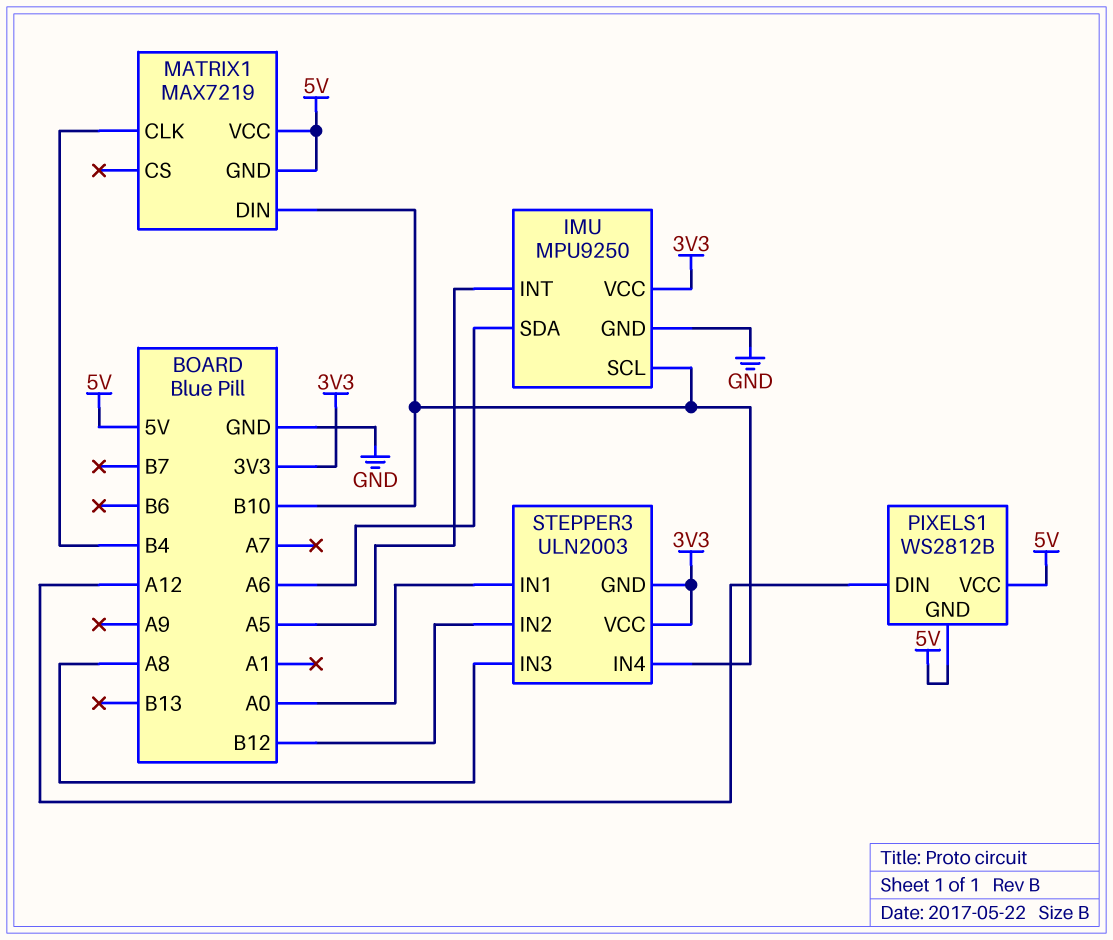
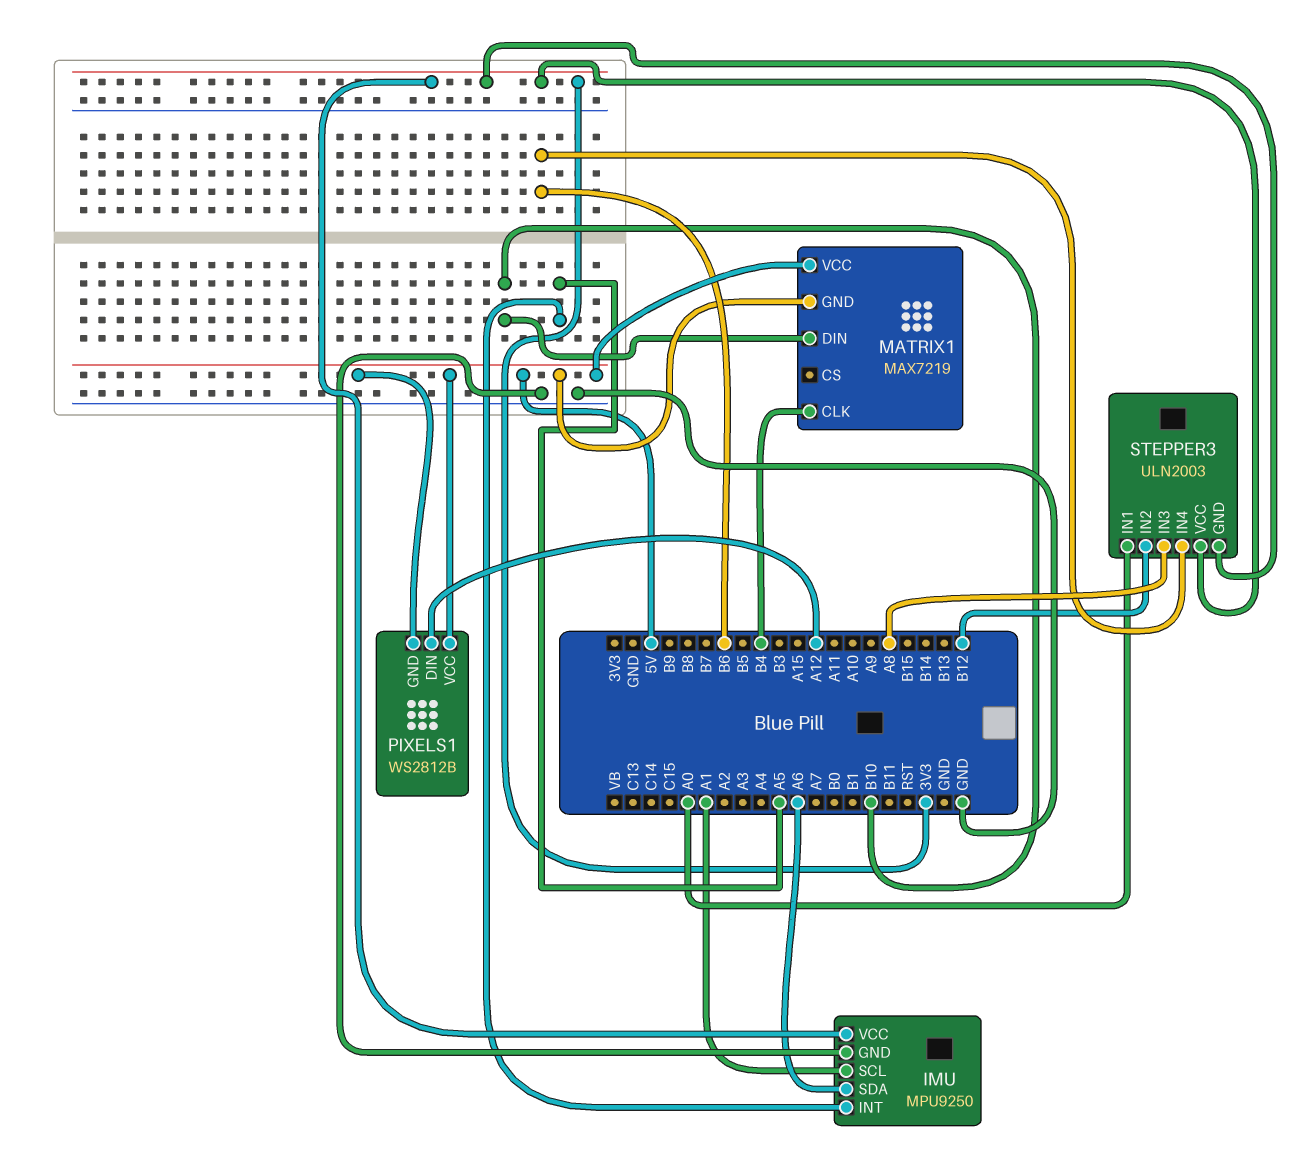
IMU pin SCL: B10 -> A1
STEPPER3 pin IN4: B10 -> B6

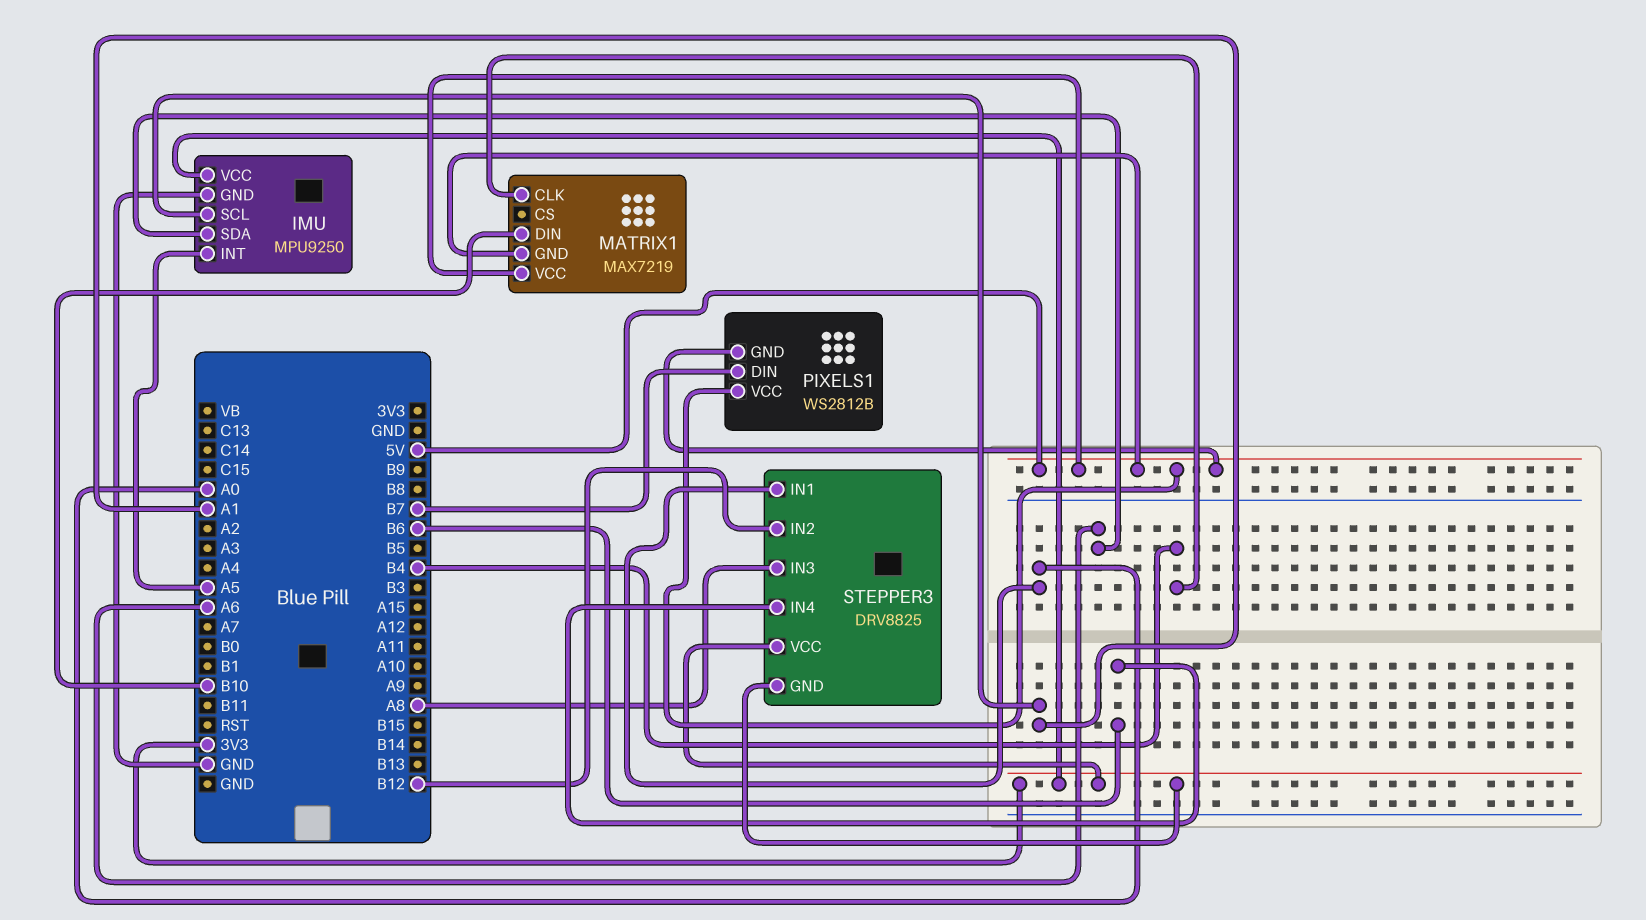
PIXELS1 pin DIN: A12 -> B7
STEPPER3: ULN2003 -> DRV8825

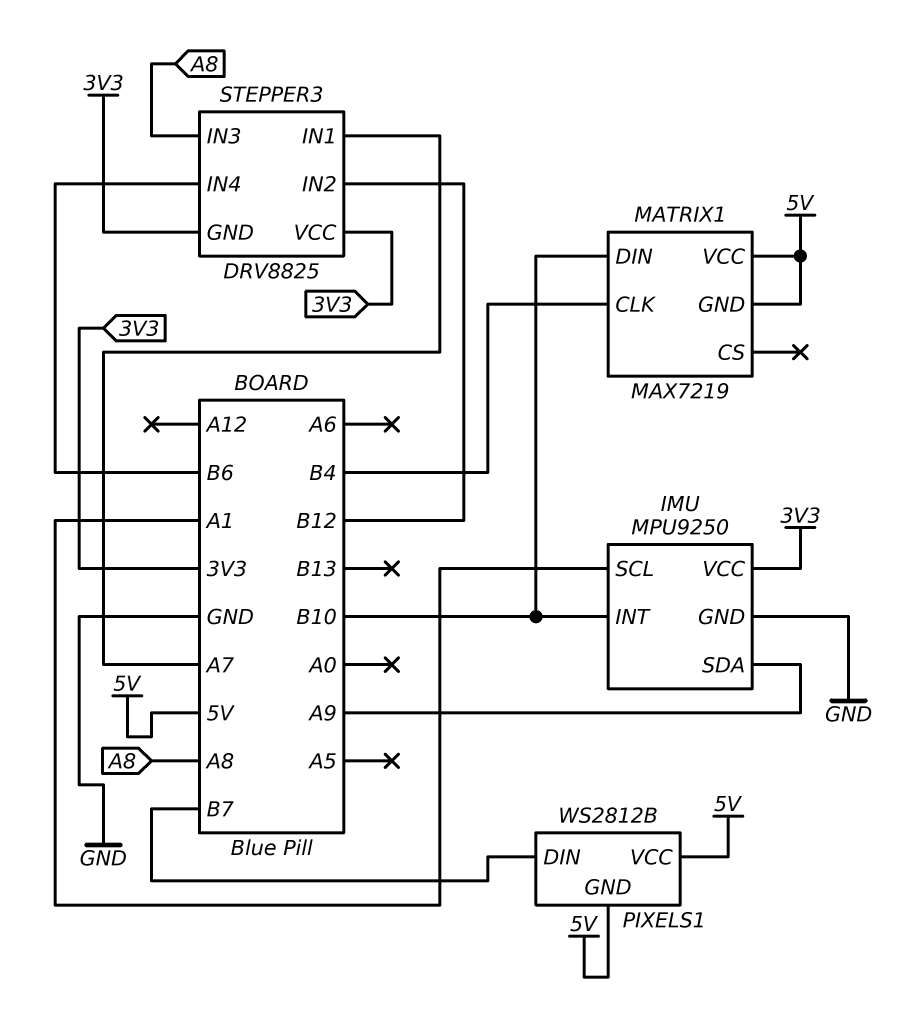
IMU pin INT: A5 -> B10
IMU pin SDA: A6 -> A9
STEPPER3 pin IN1: A0 -> A7

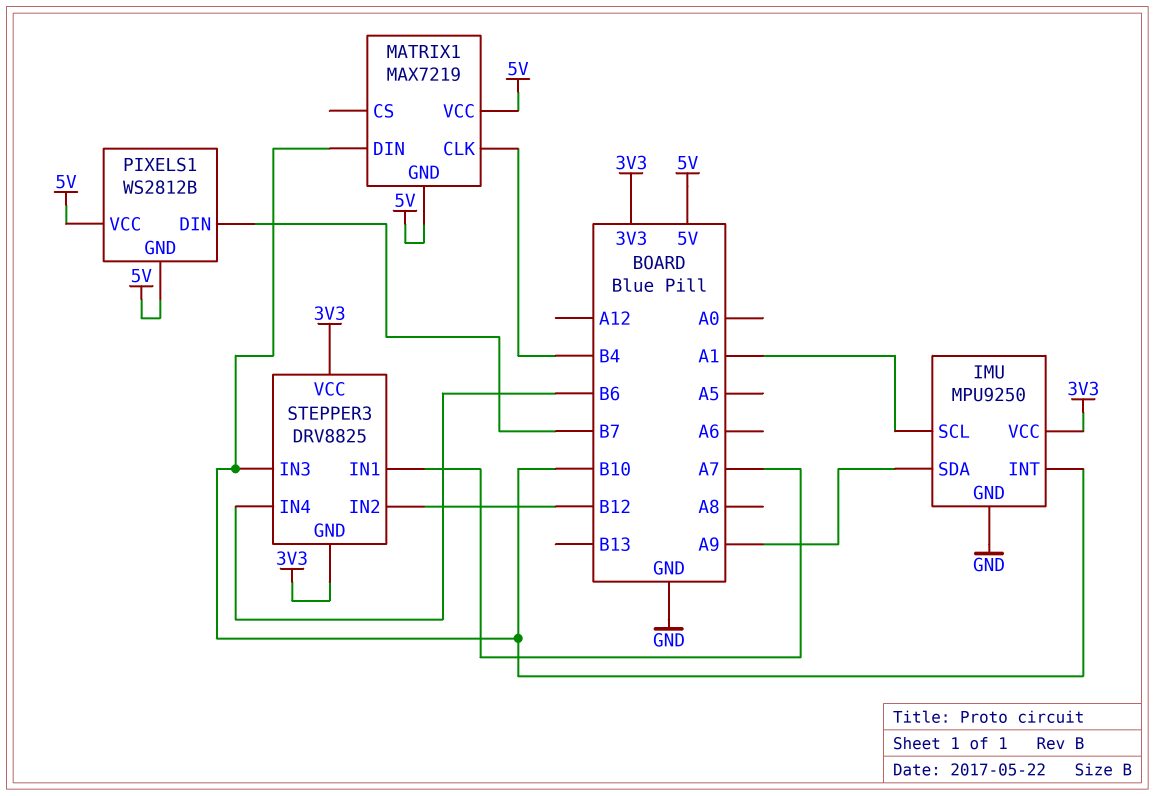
STEPPER3 pin IN3: A8 -> B10

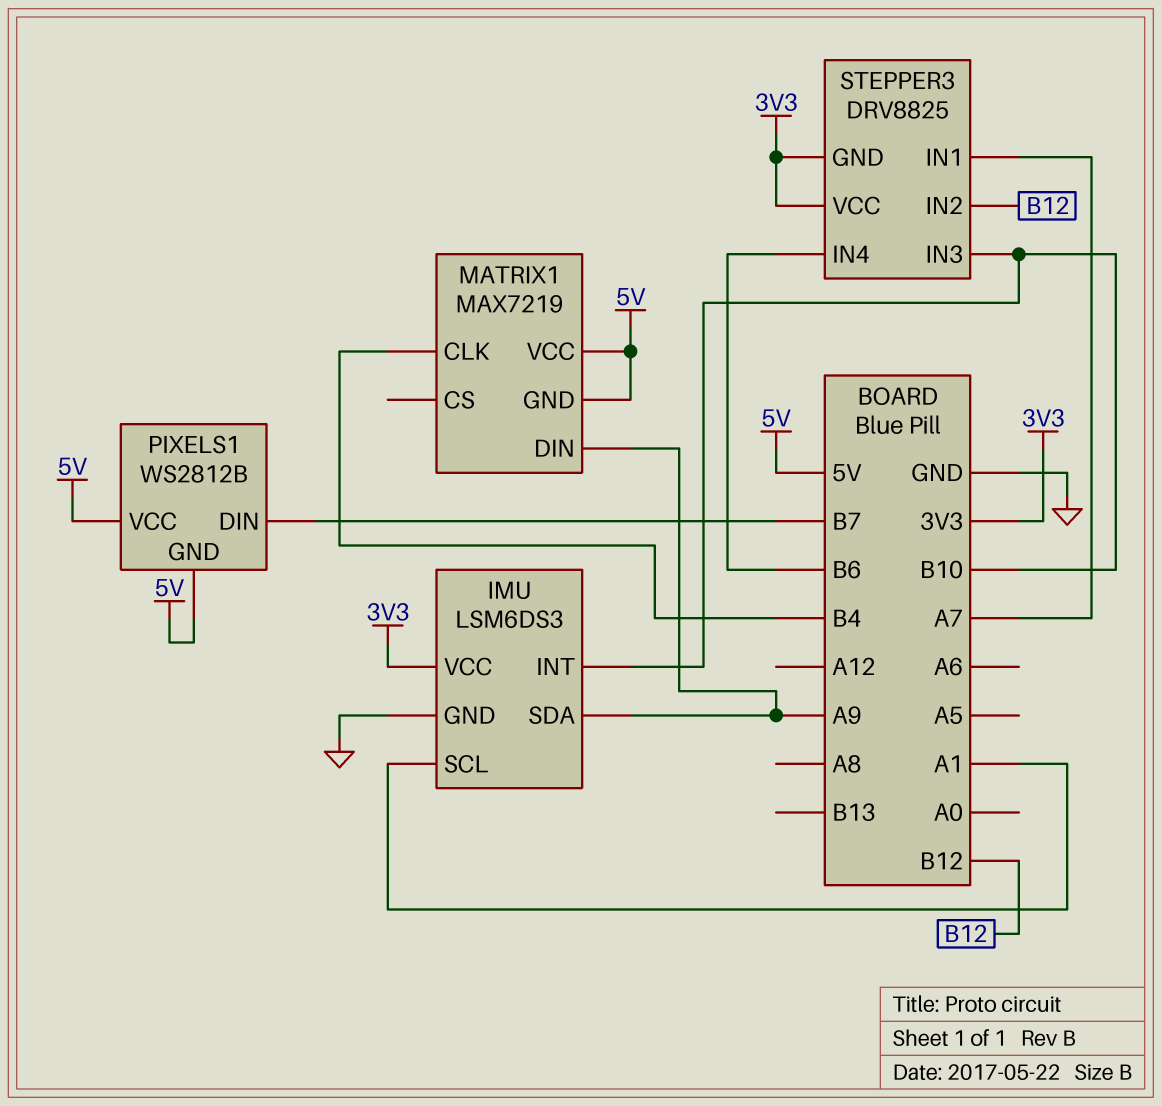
IMU: MPU9250 -> LSM6DS3
MATRIX1 pin DIN: B10 -> A9

